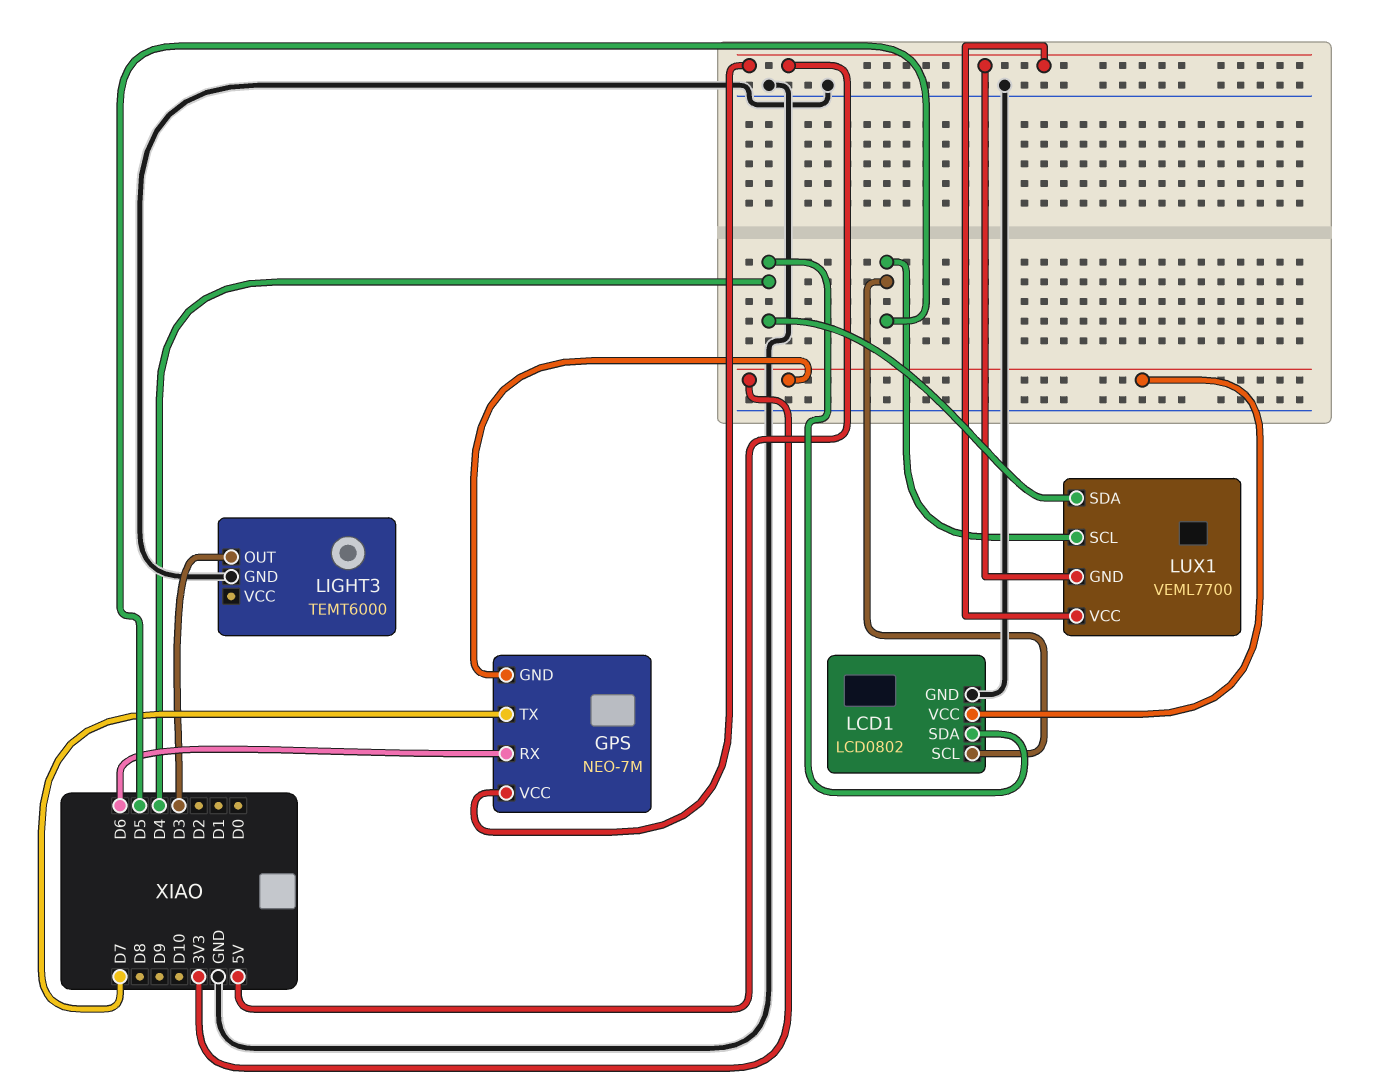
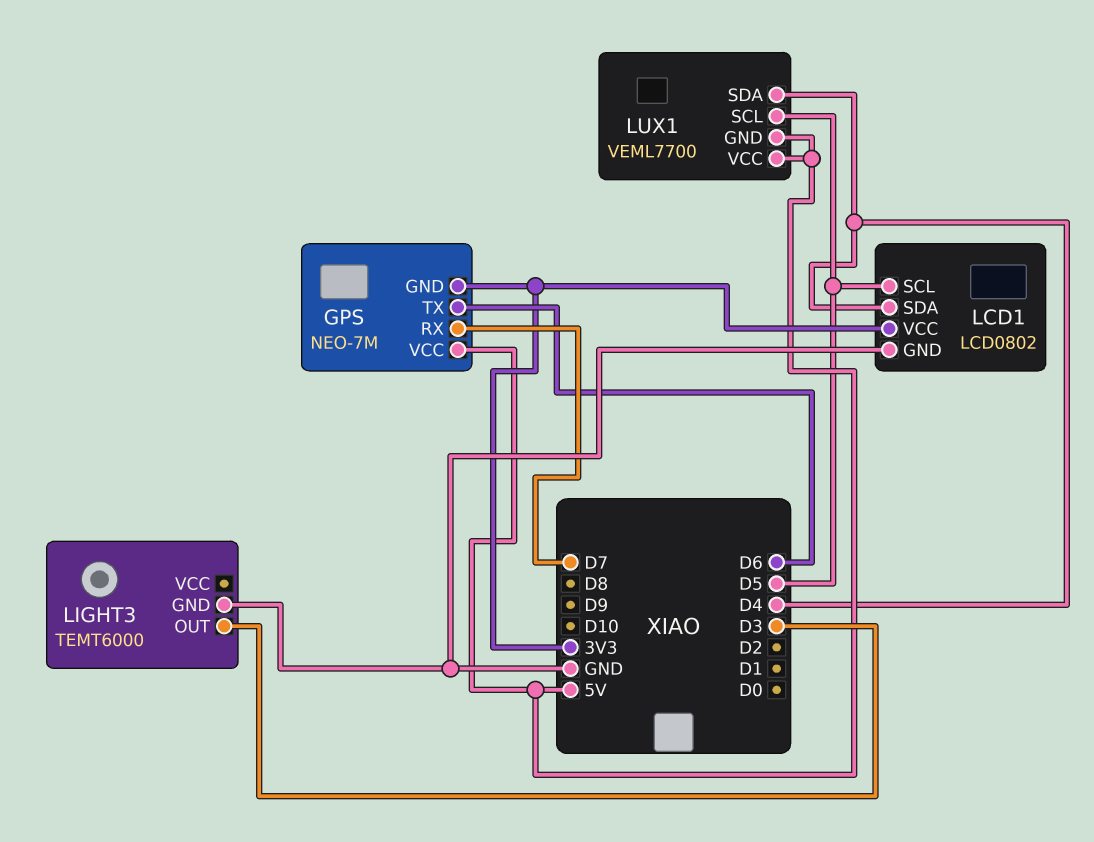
GPS pin RX: D6 -> D7
GPS pin TX: D7 -> D6

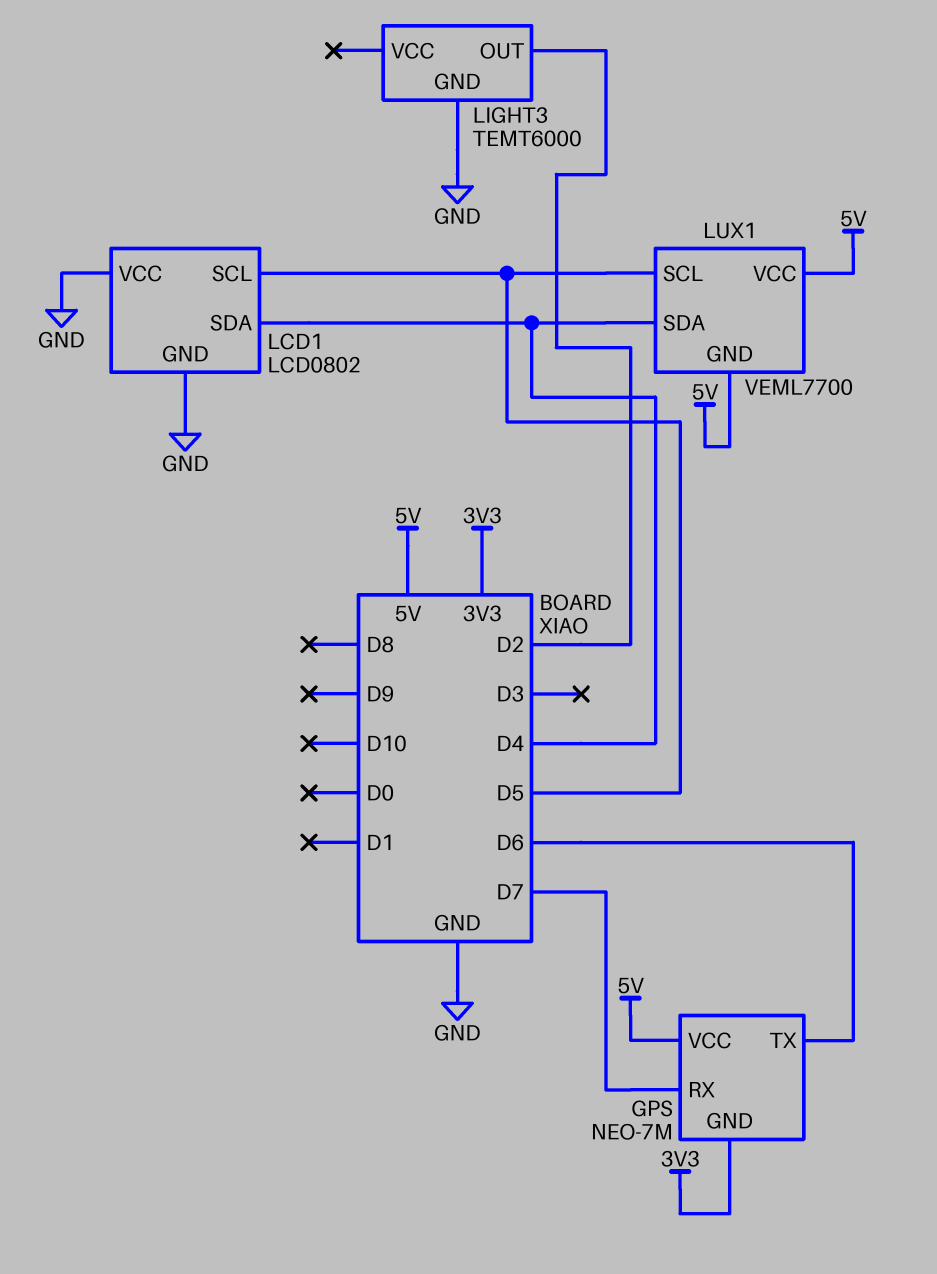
LCD1 pin VCC: 3V3 -> GND
LIGHT3 pin OUT: D3 -> D2

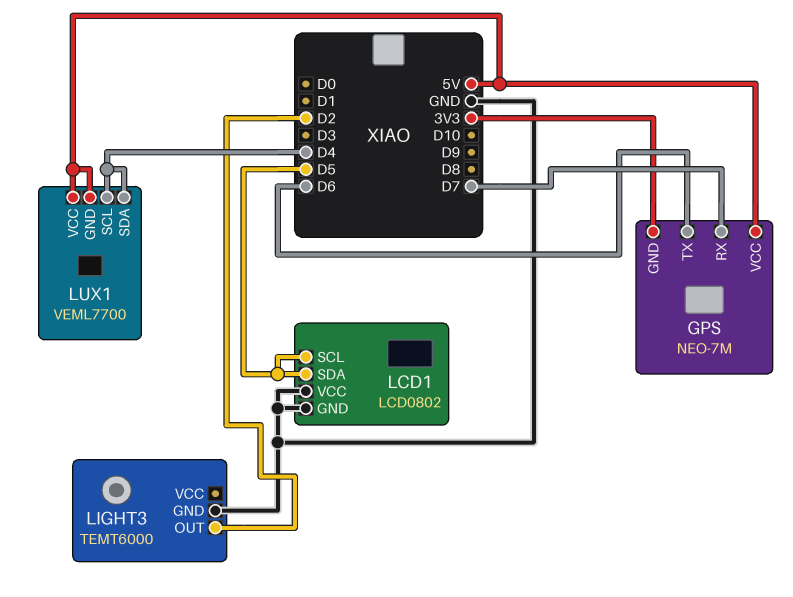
LCD1 pin SDA: D4 -> D5
LUX1 pin SCL: D5 -> D4

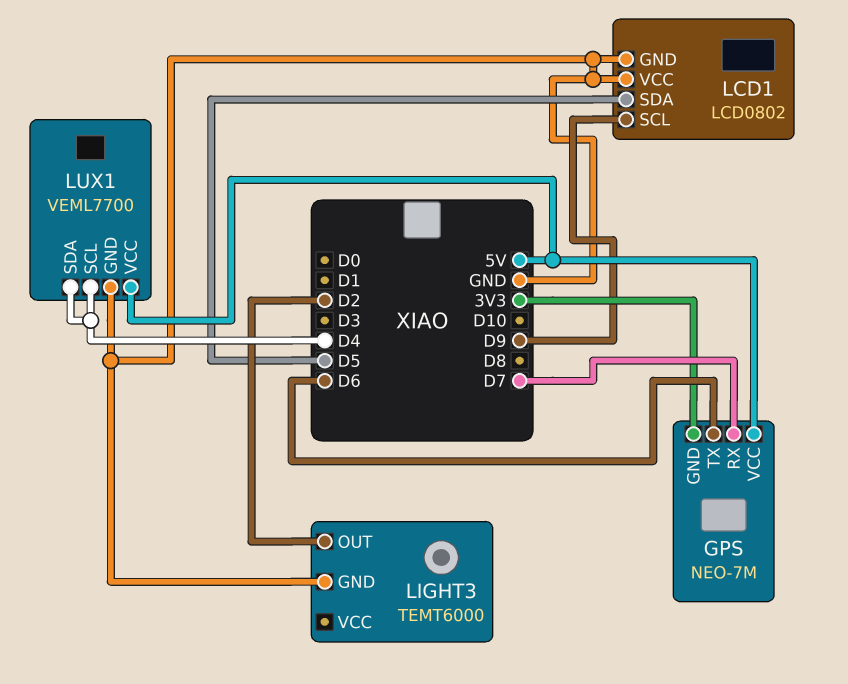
LCD1 pin SCL: D5 -> D9
LUX1 pin GND: 5V -> GND

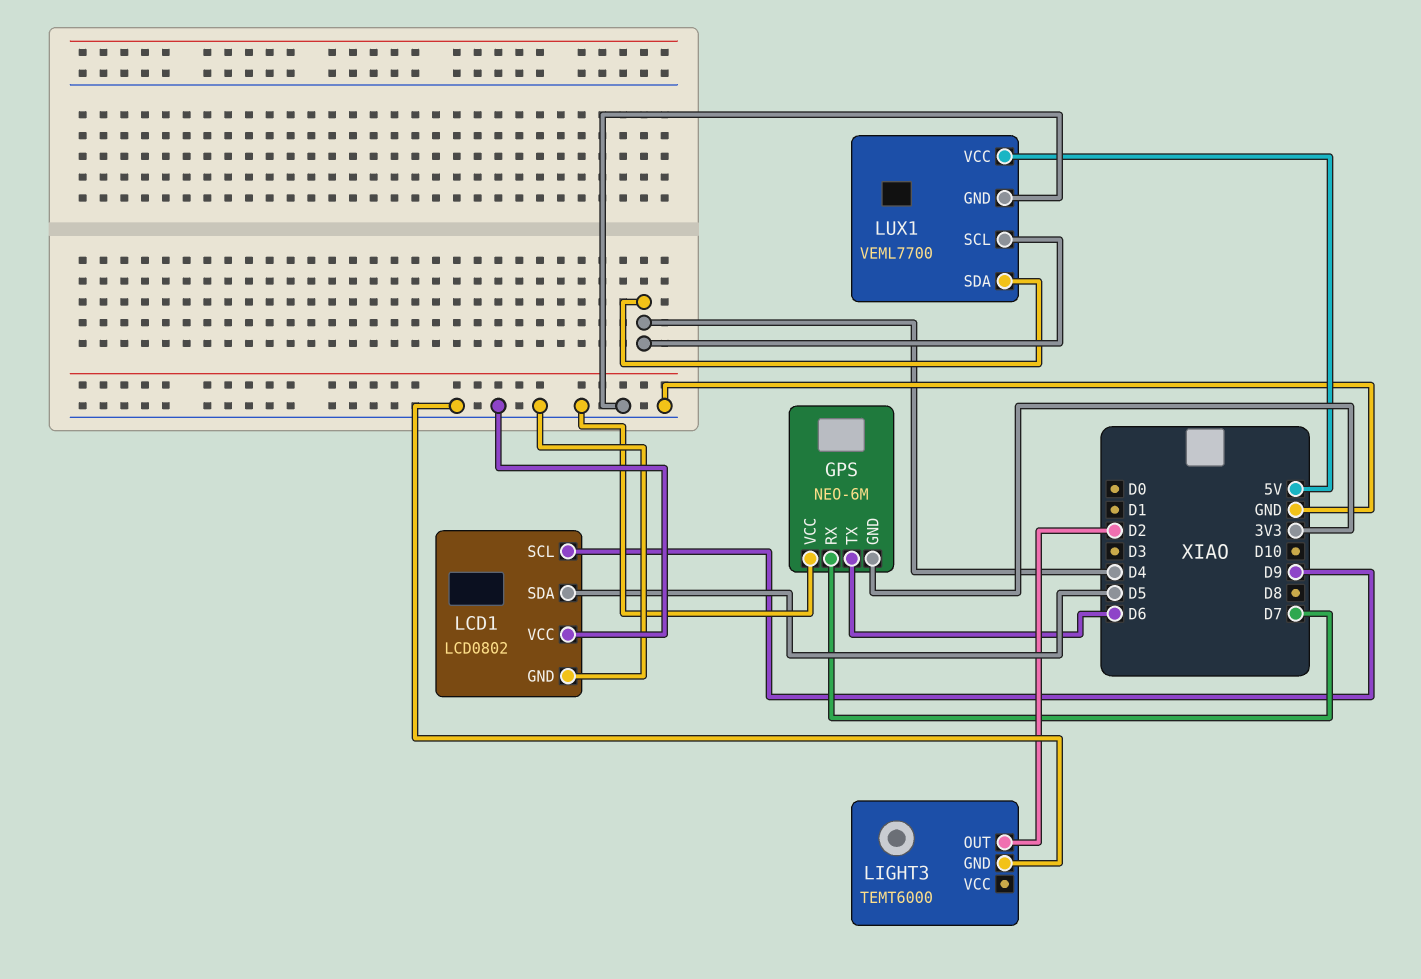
GPS: NEO-7M -> NEO-6M
GPS pin VCC: 5V -> GND

